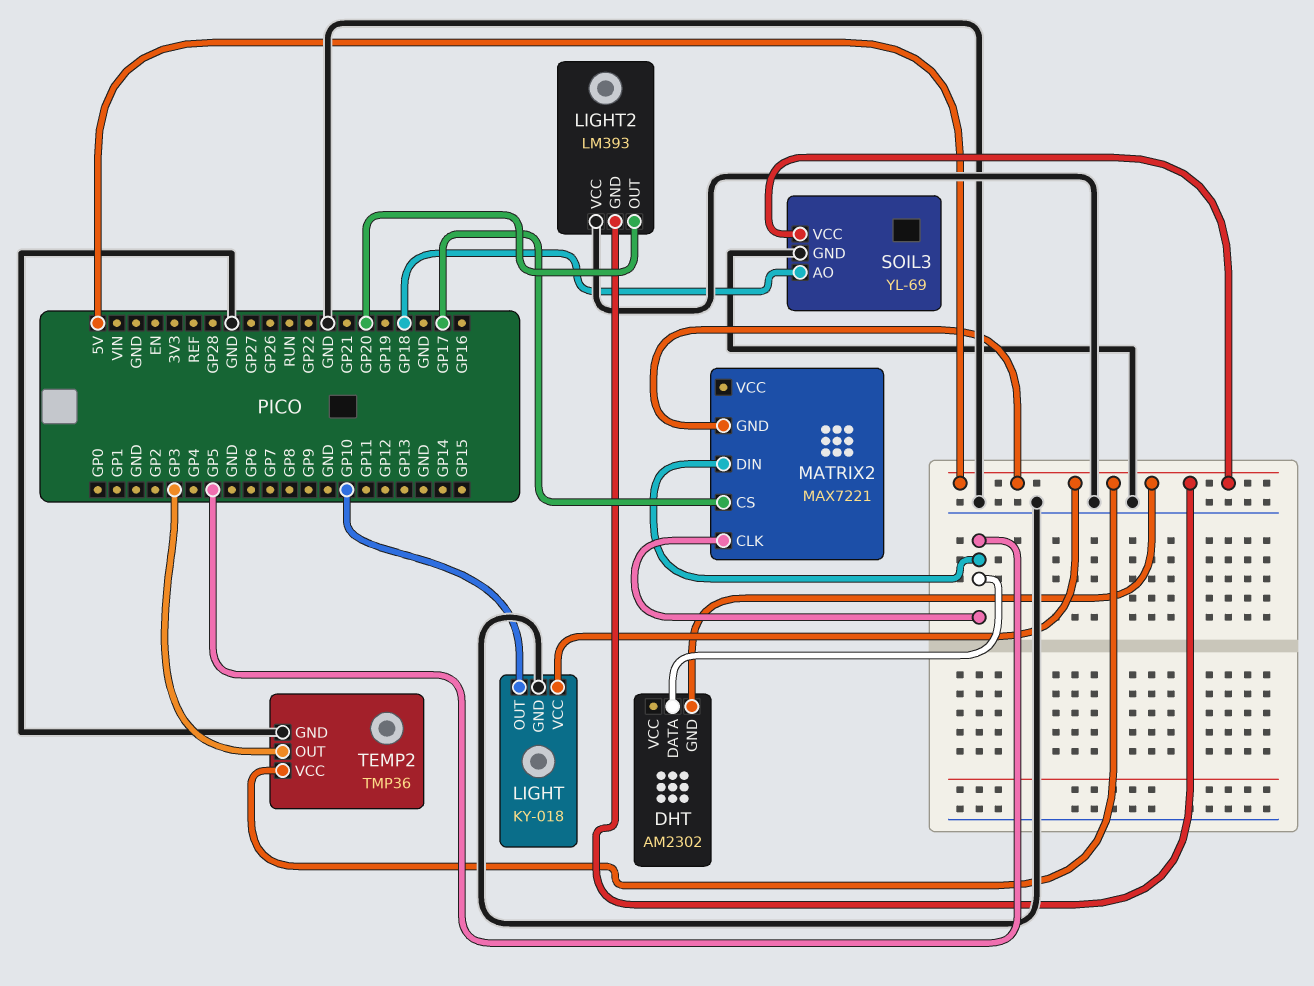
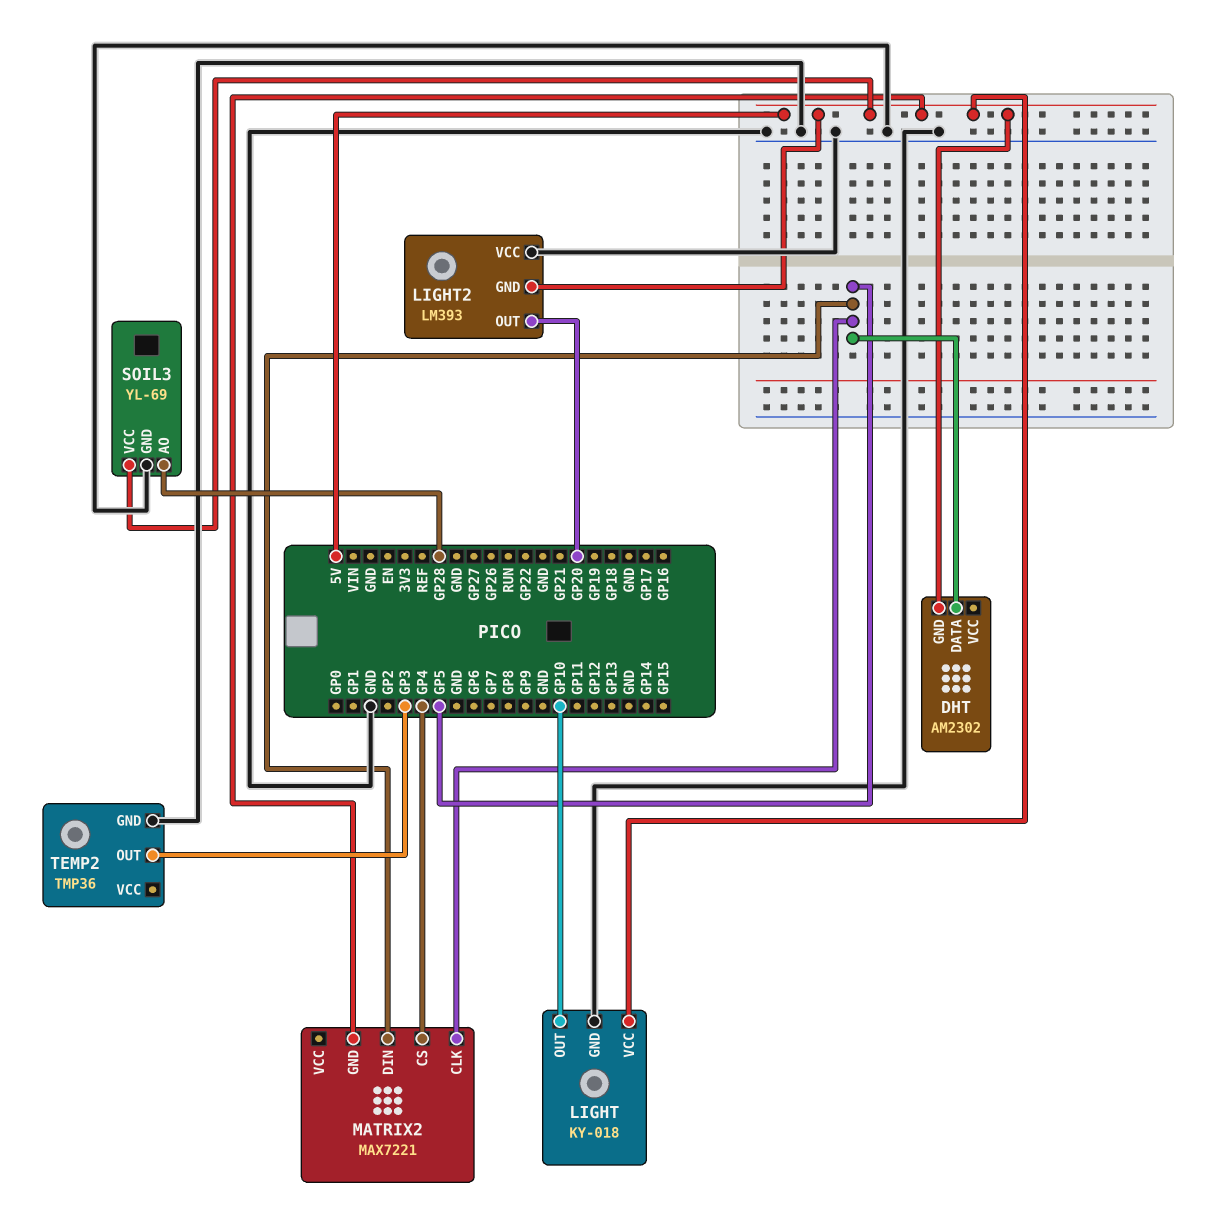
MATRIX2 pin CS: GP17 -> GP4
SOIL3 pin AO: GP18 -> GP28
TEMP2 pin VCC: 5V -> none

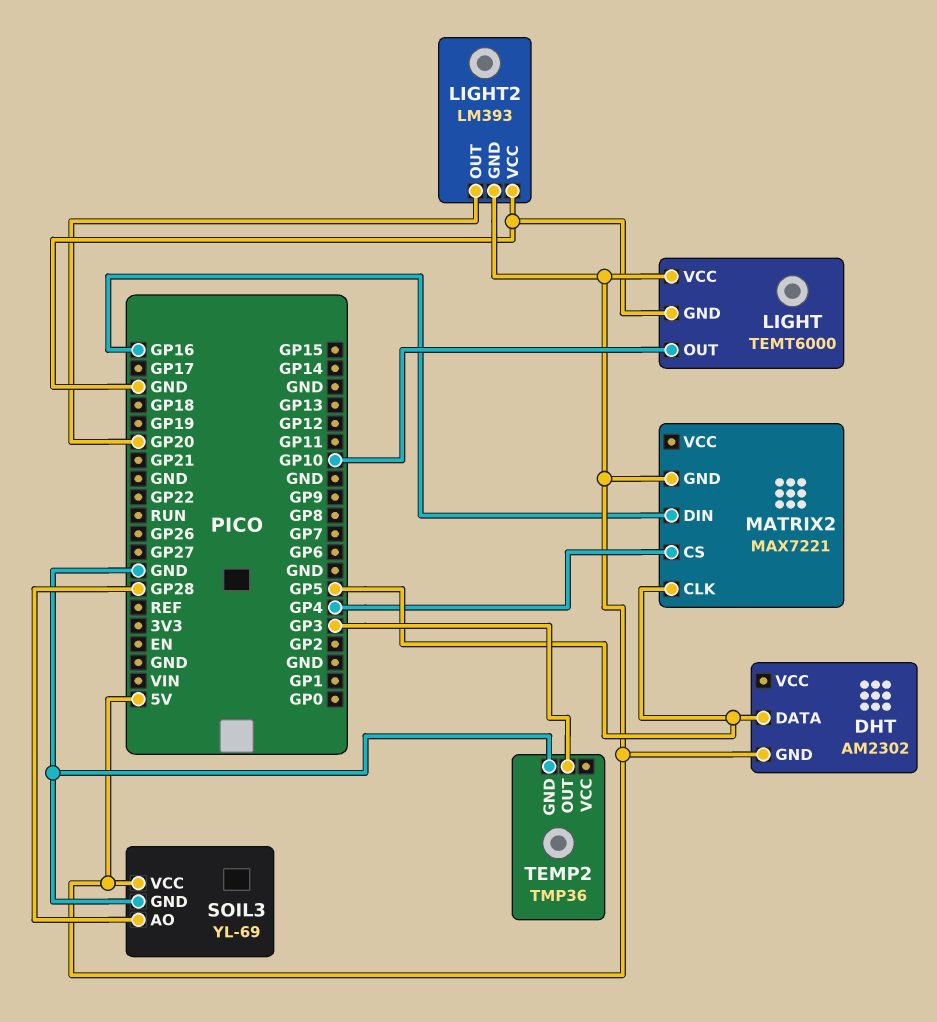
LIGHT: KY-018 -> TEMT6000
MATRIX2 pin DIN: GP5 -> GP16

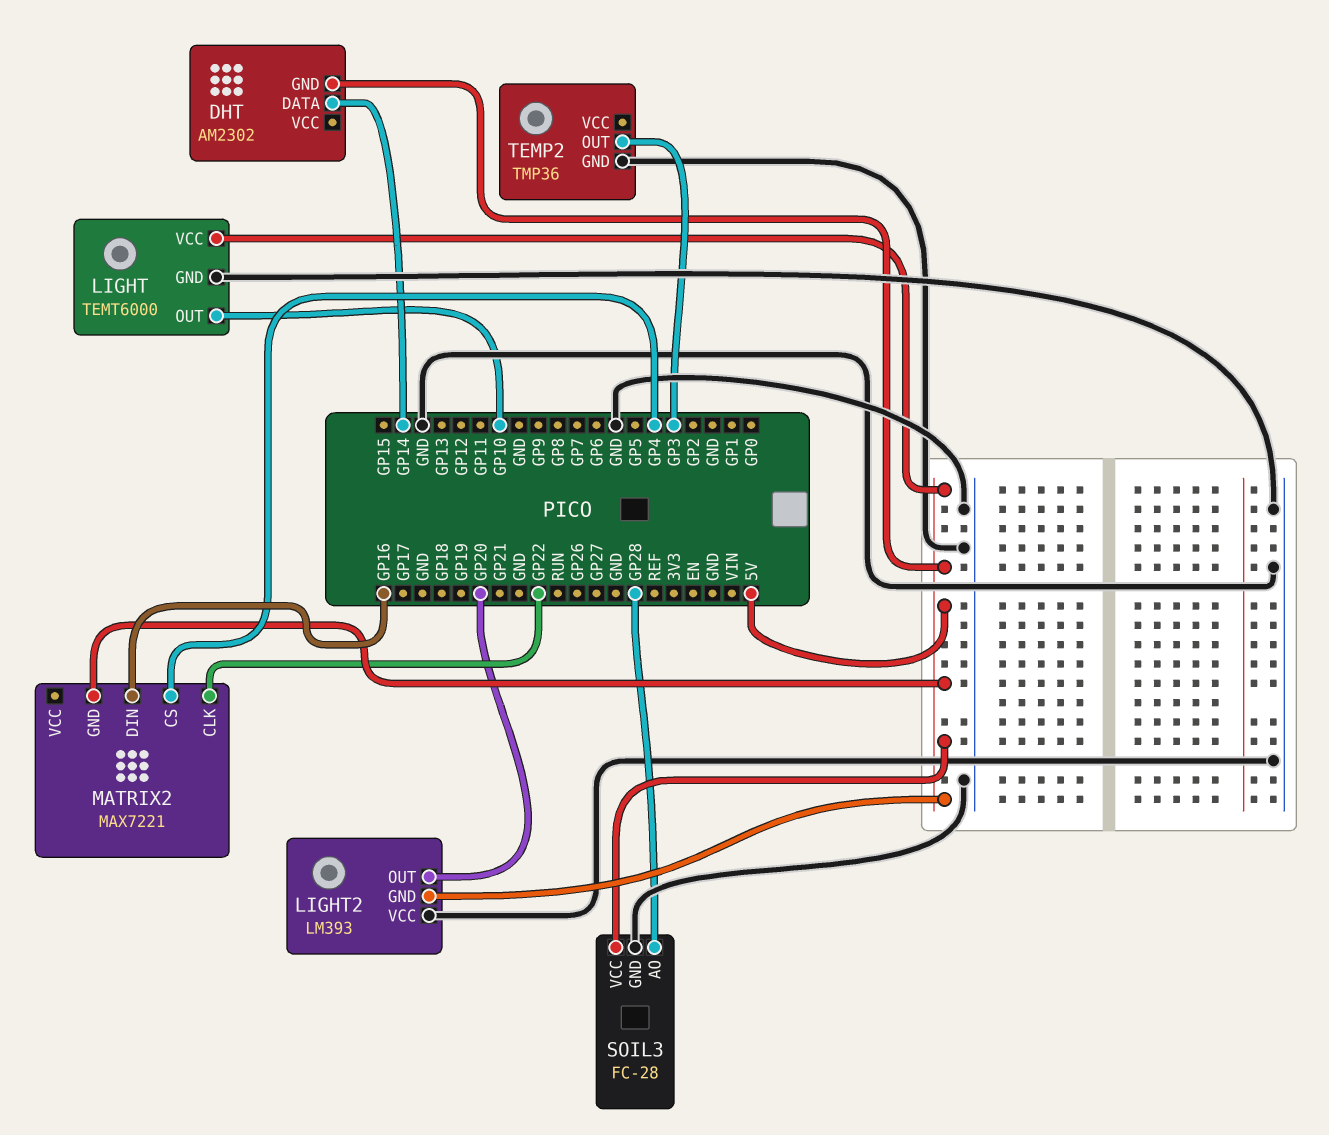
DHT pin DATA: GP5 -> GP14
MATRIX2 pin CLK: GP5 -> GP22
SOIL3: YL-69 -> FC-28

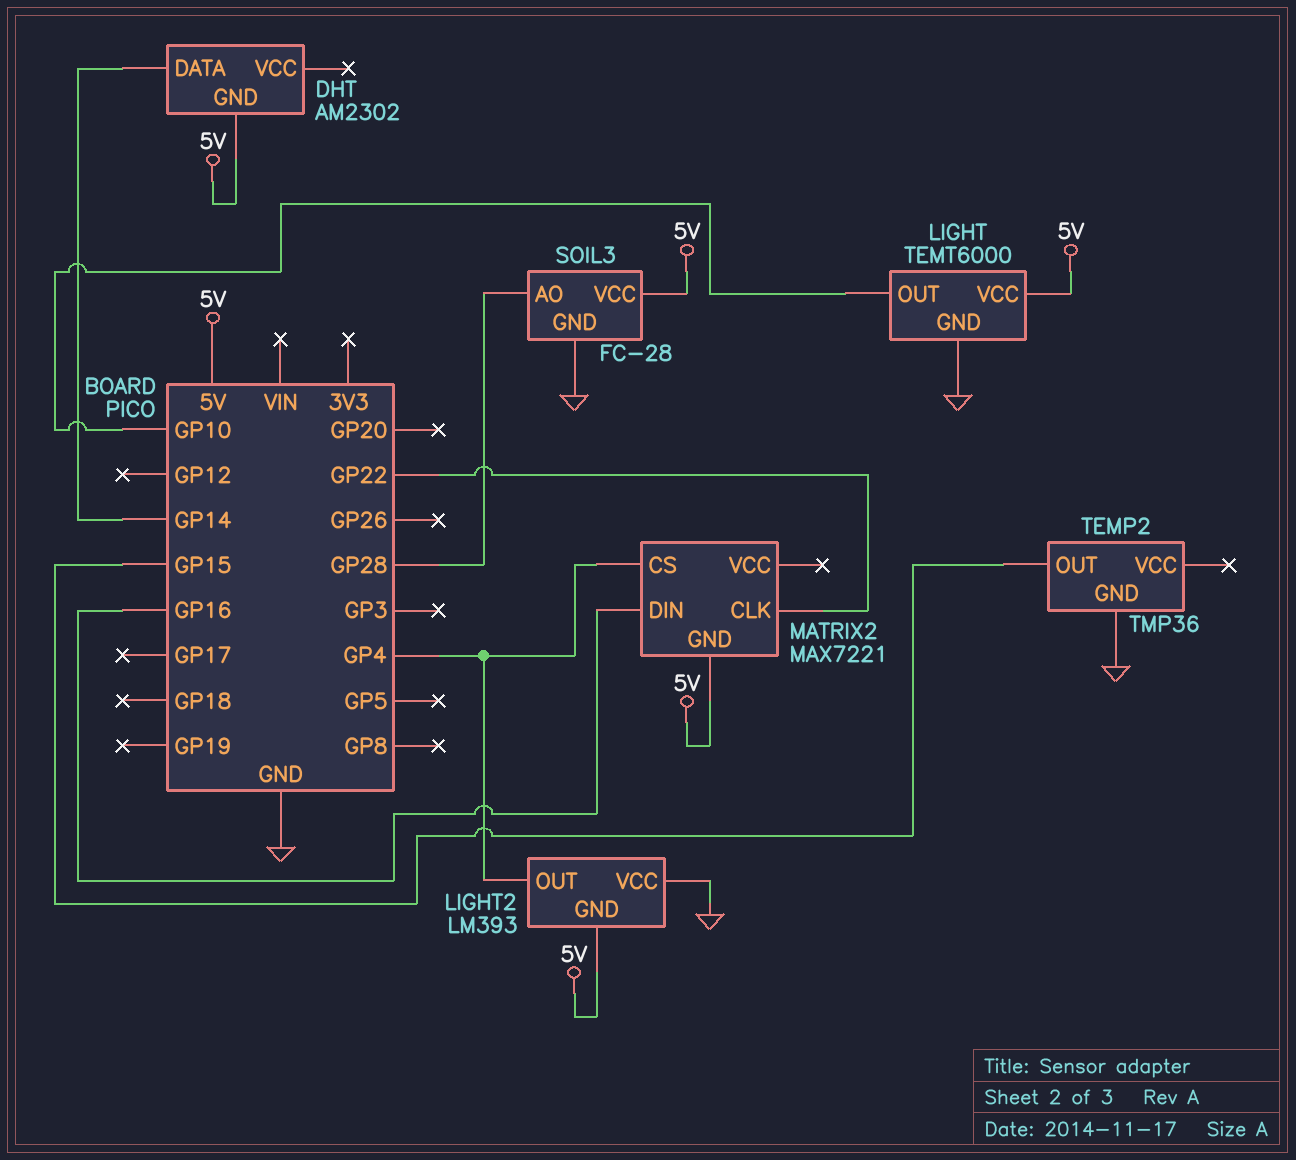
LIGHT2 pin OUT: GP20 -> GP4
TEMP2 pin OUT: GP3 -> GP15

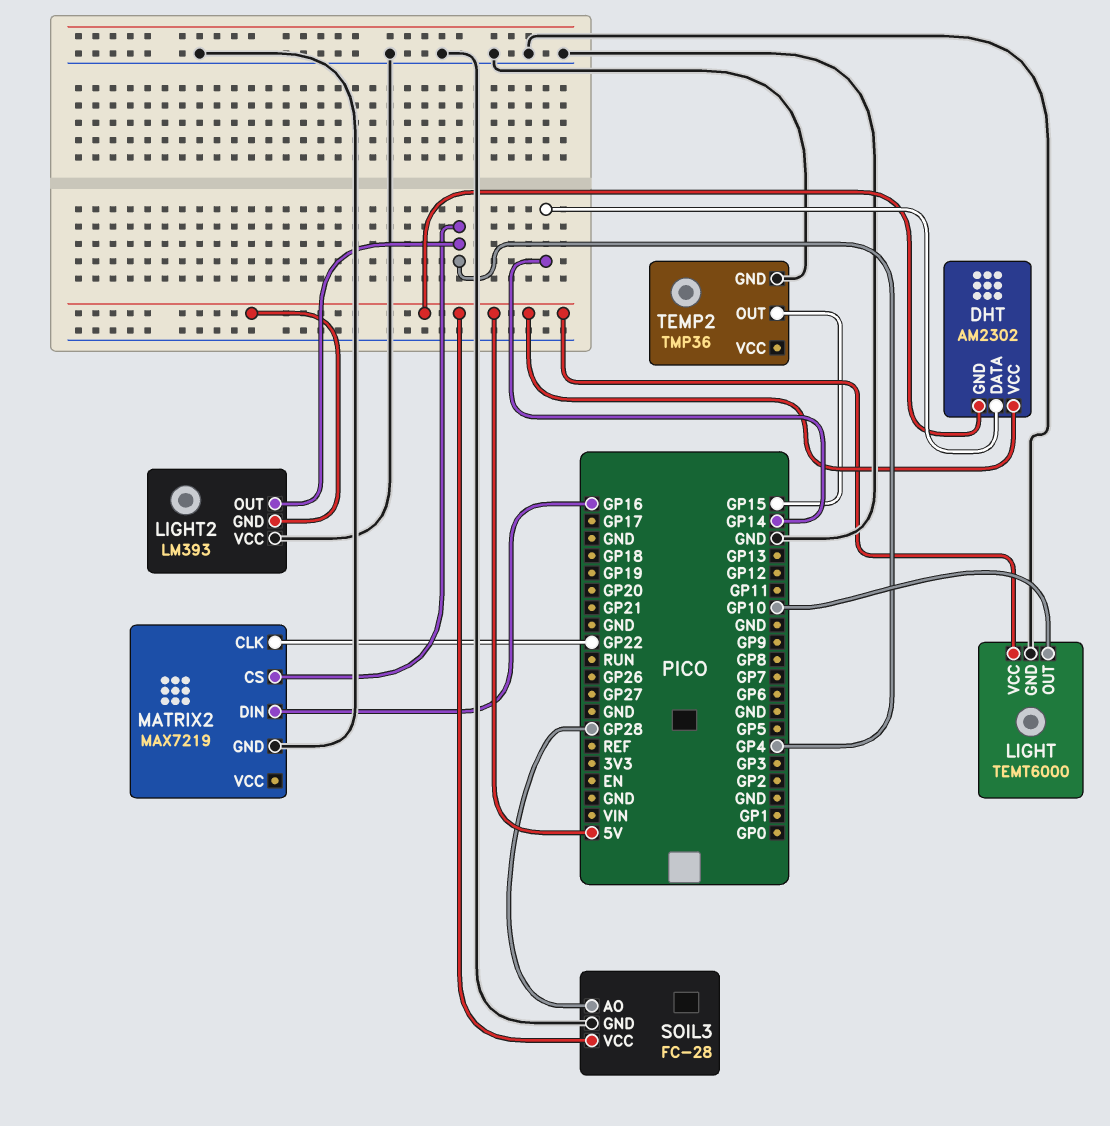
DHT pin VCC: none -> 5V
MATRIX2: MAX7221 -> MAX7219
MATRIX2 pin GND: 5V -> GND

